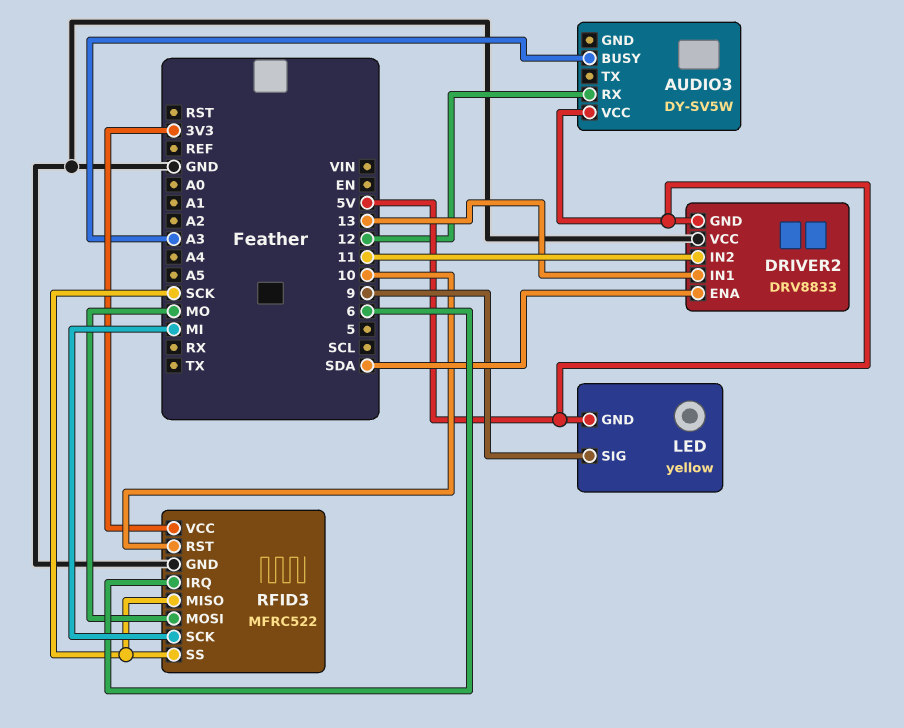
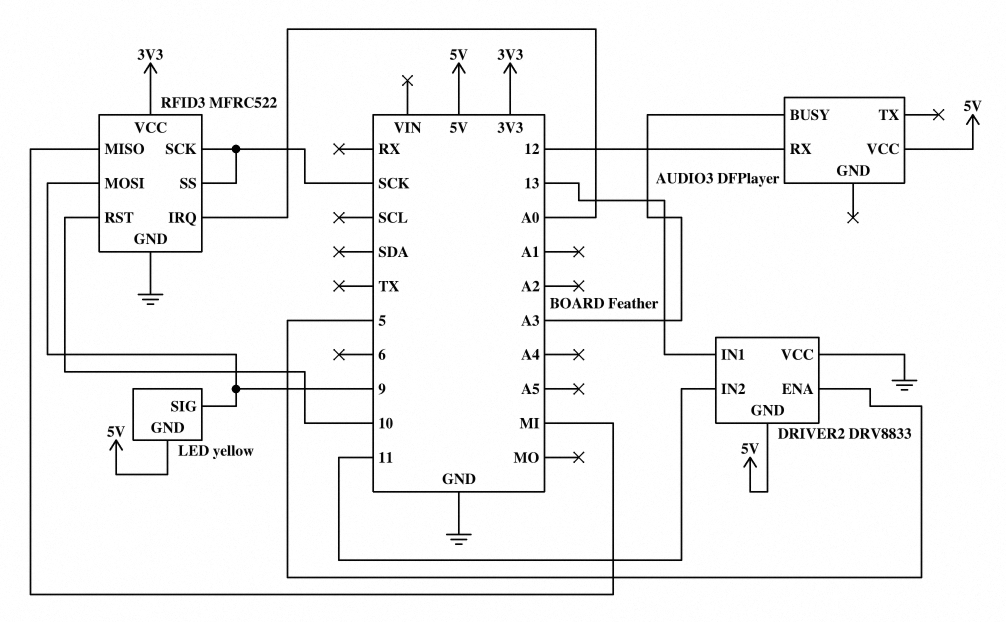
AUDIO3: DY-SV5W -> DFPlayer
DRIVER2 pin ENA: SDA -> 5
RFID3 pin IRQ: 6 -> A0
RFID3 pin MISO: SCK -> MI
RFID3 pin MOSI: MO -> 9
RFID3 pin SCK: MI -> SCK

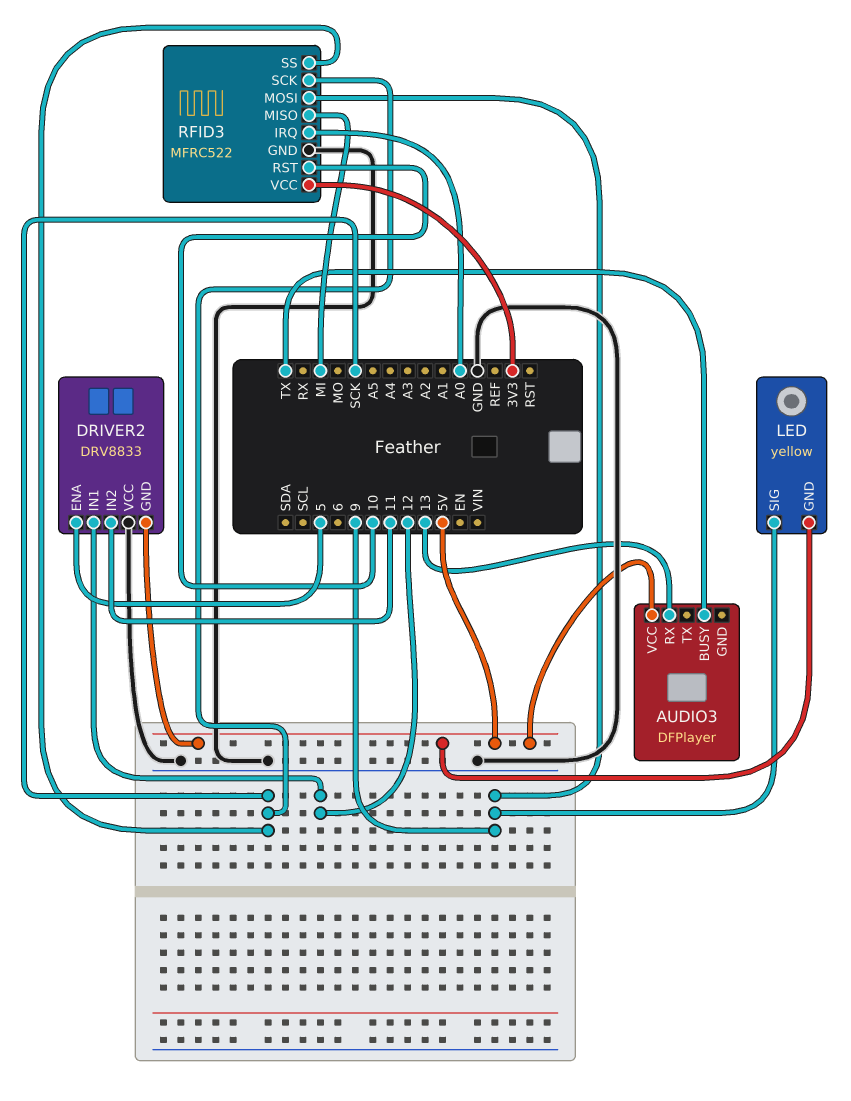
AUDIO3 pin BUSY: A3 -> TX
AUDIO3 pin RX: 12 -> 13
DRIVER2 pin IN1: 13 -> 12

